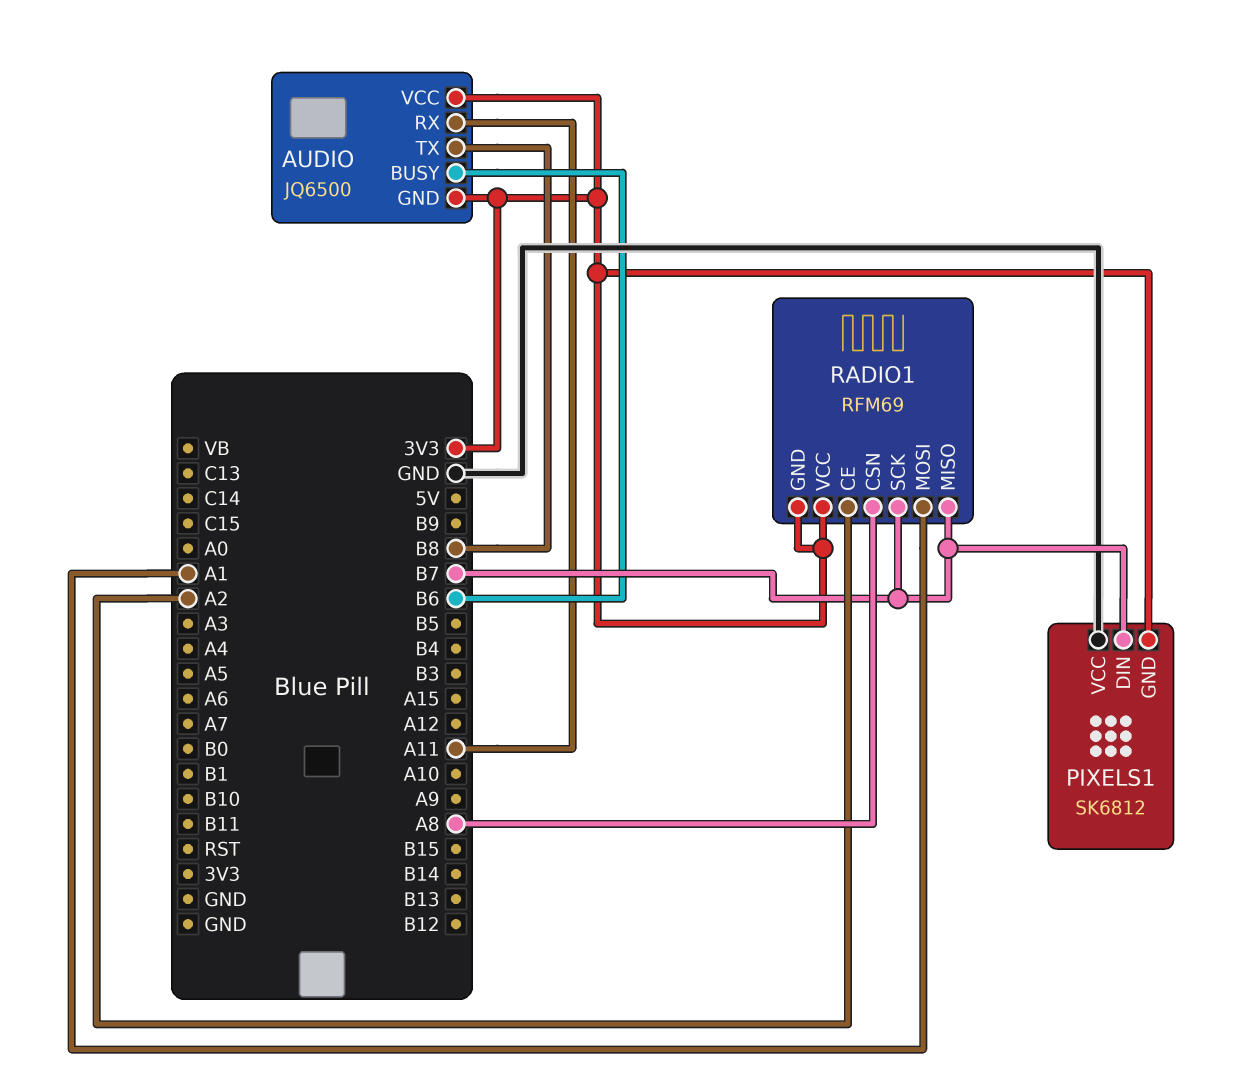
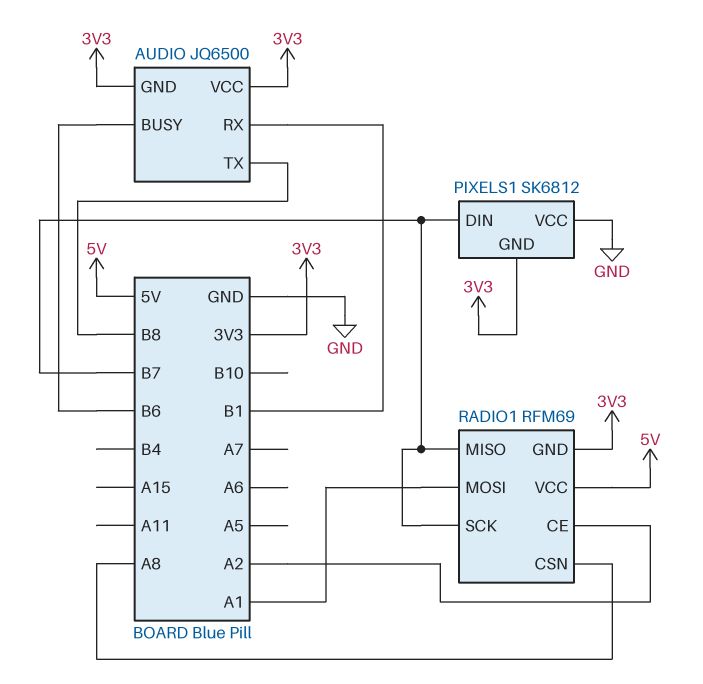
AUDIO pin RX: A11 -> B1
RADIO1 pin VCC: 3V3 -> 5V

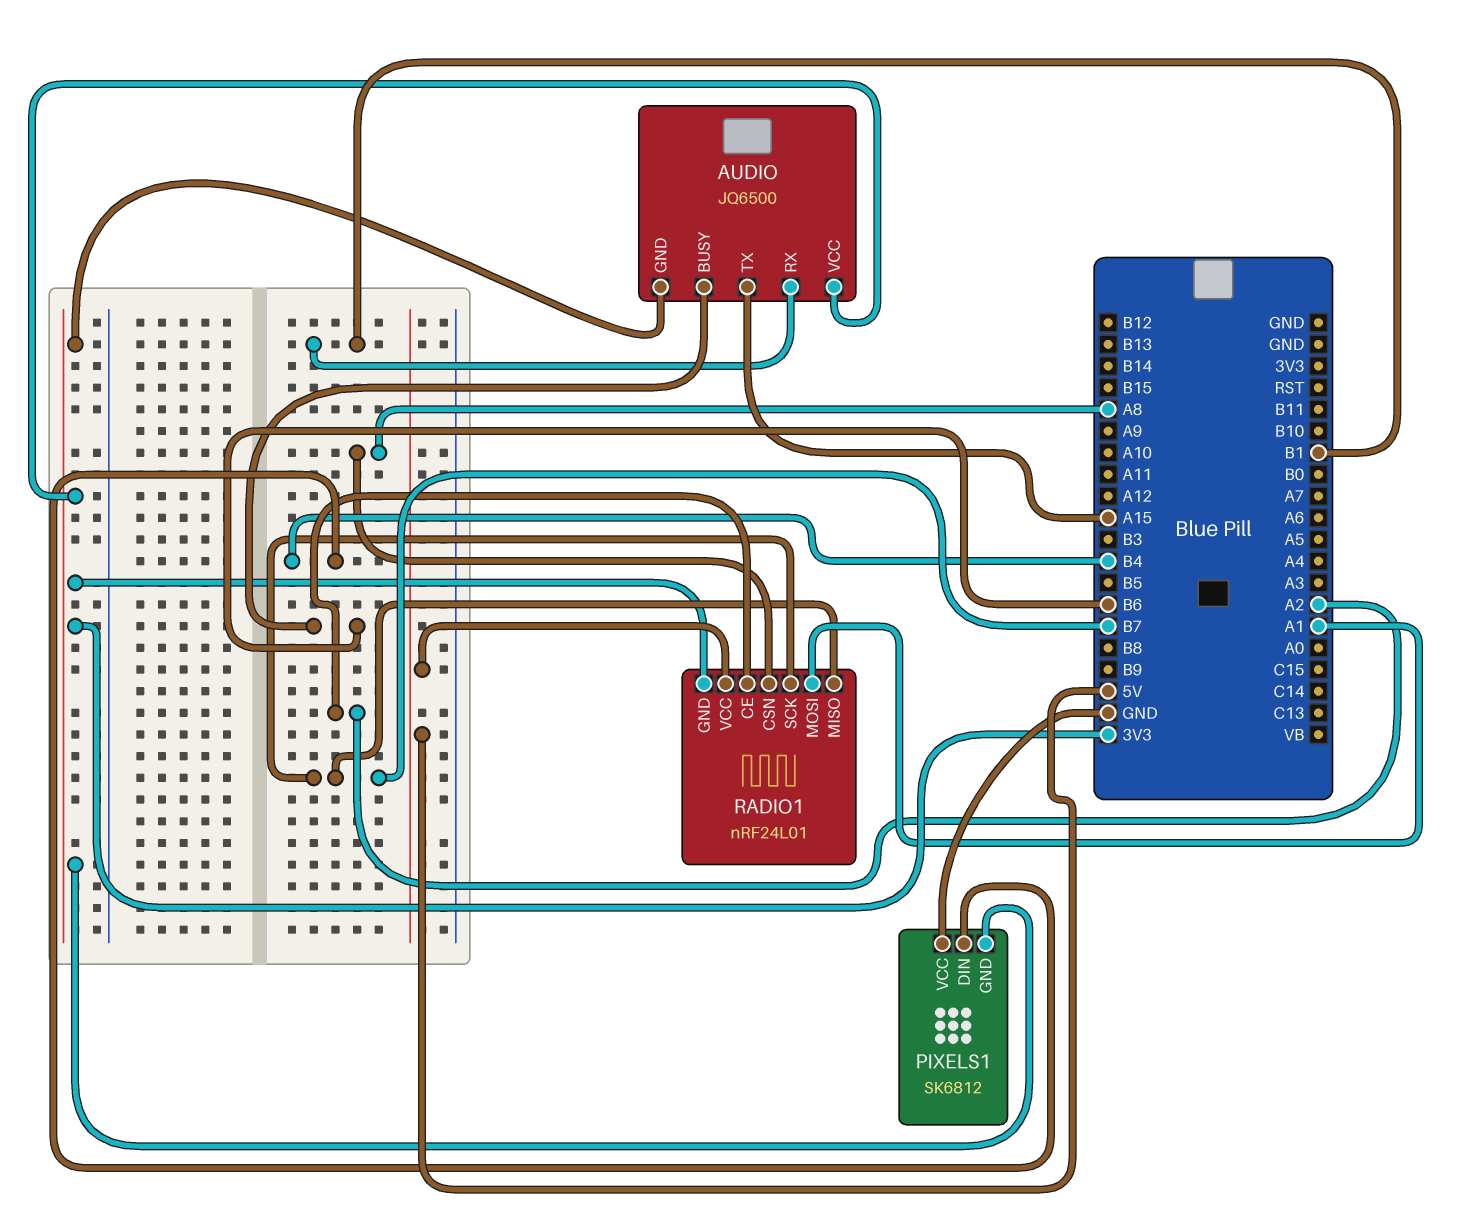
AUDIO pin TX: B8 -> A15
PIXELS1 pin DIN: B7 -> B4
RADIO1: RFM69 -> nRF24L01

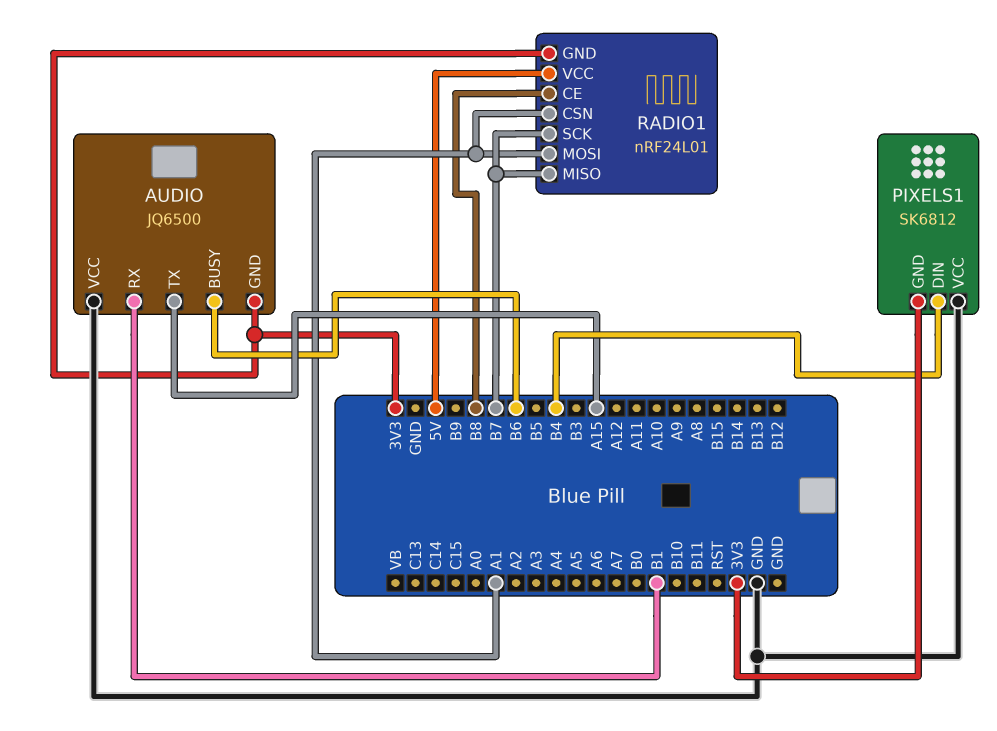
AUDIO pin VCC: 3V3 -> GND
RADIO1 pin CE: A2 -> B8
RADIO1 pin CSN: A8 -> A1

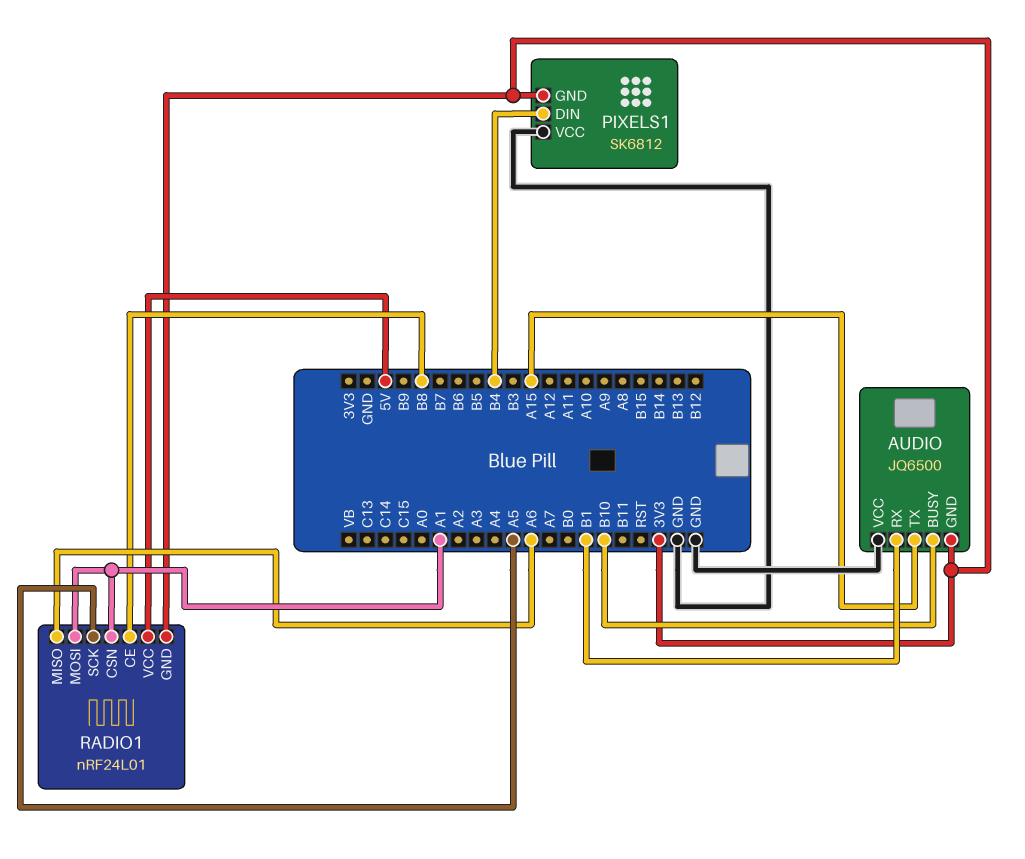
AUDIO pin BUSY: B6 -> B10
RADIO1 pin MISO: B7 -> A6
RADIO1 pin SCK: B7 -> A5

